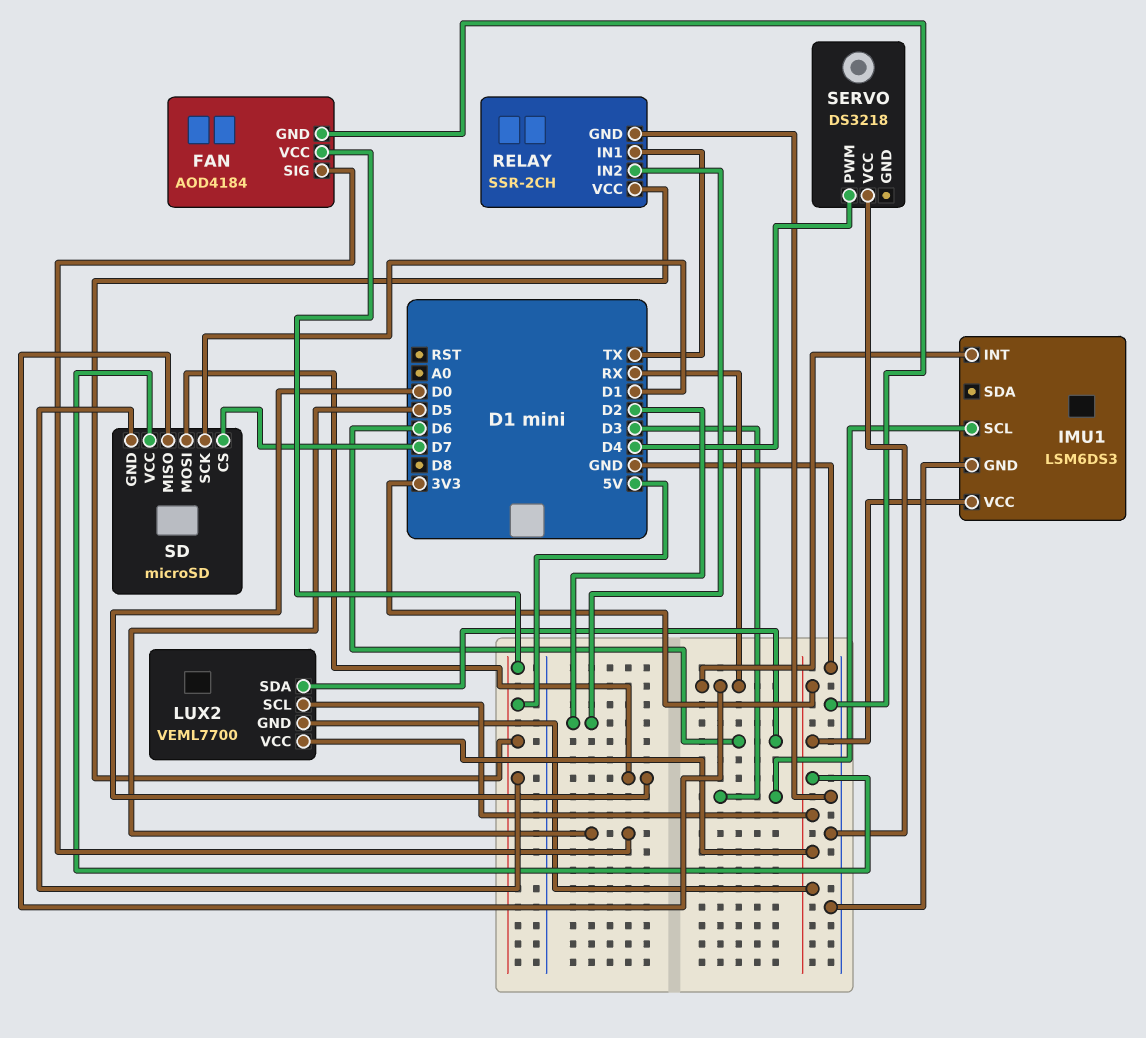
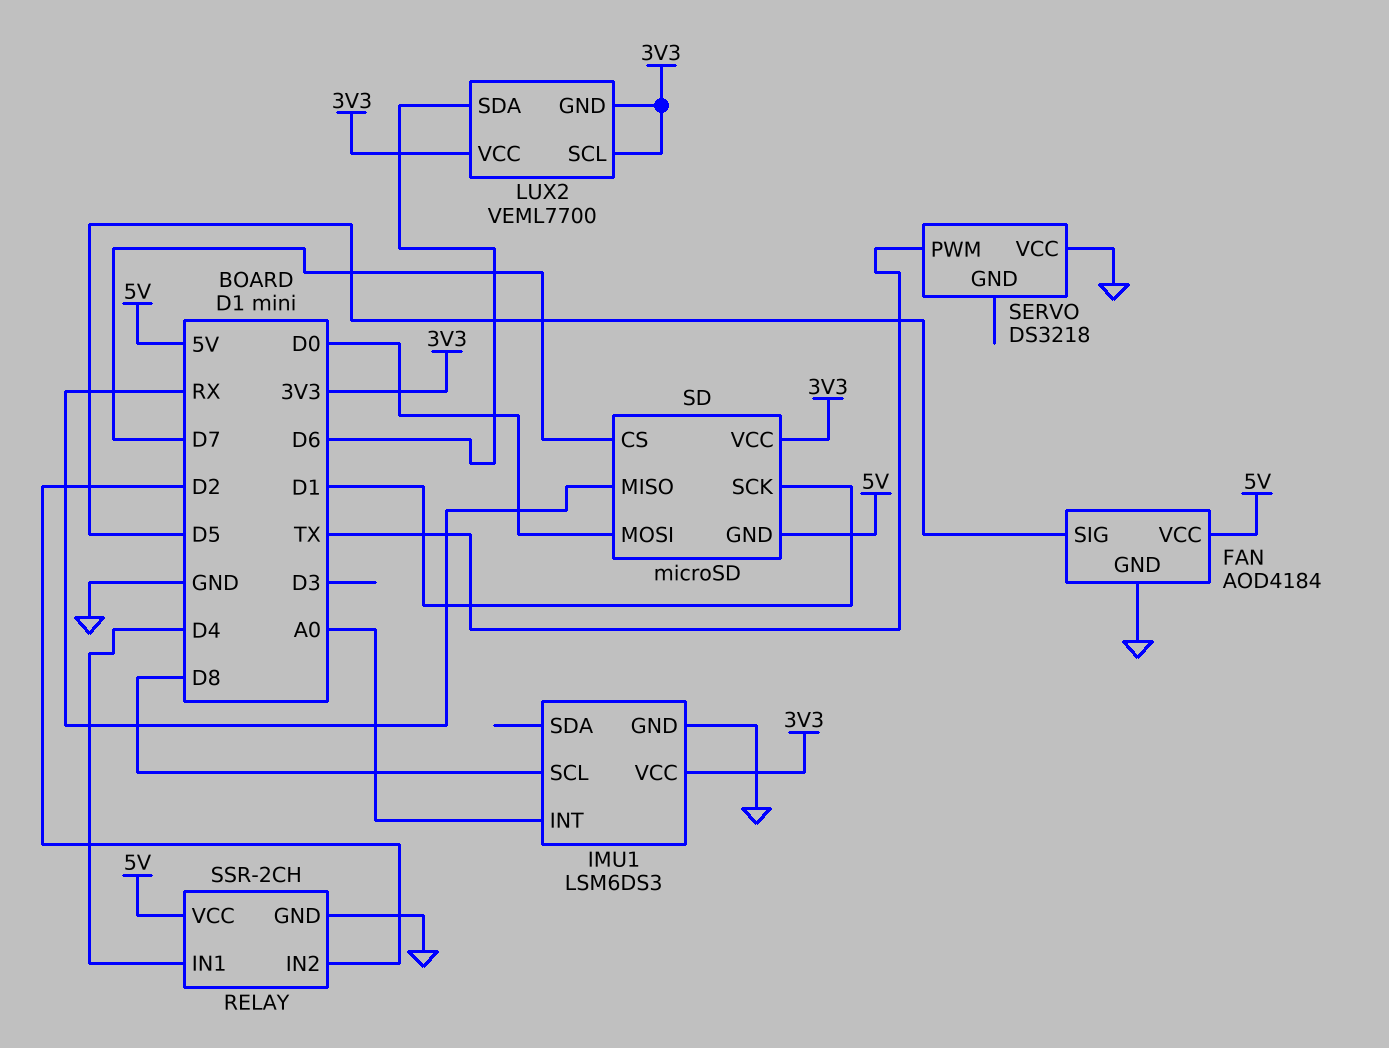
IMU1 pin INT: RX -> A0
IMU1 pin SCL: D3 -> D8
RELAY pin IN1: TX -> D4
SERVO pin PWM: D4 -> TX

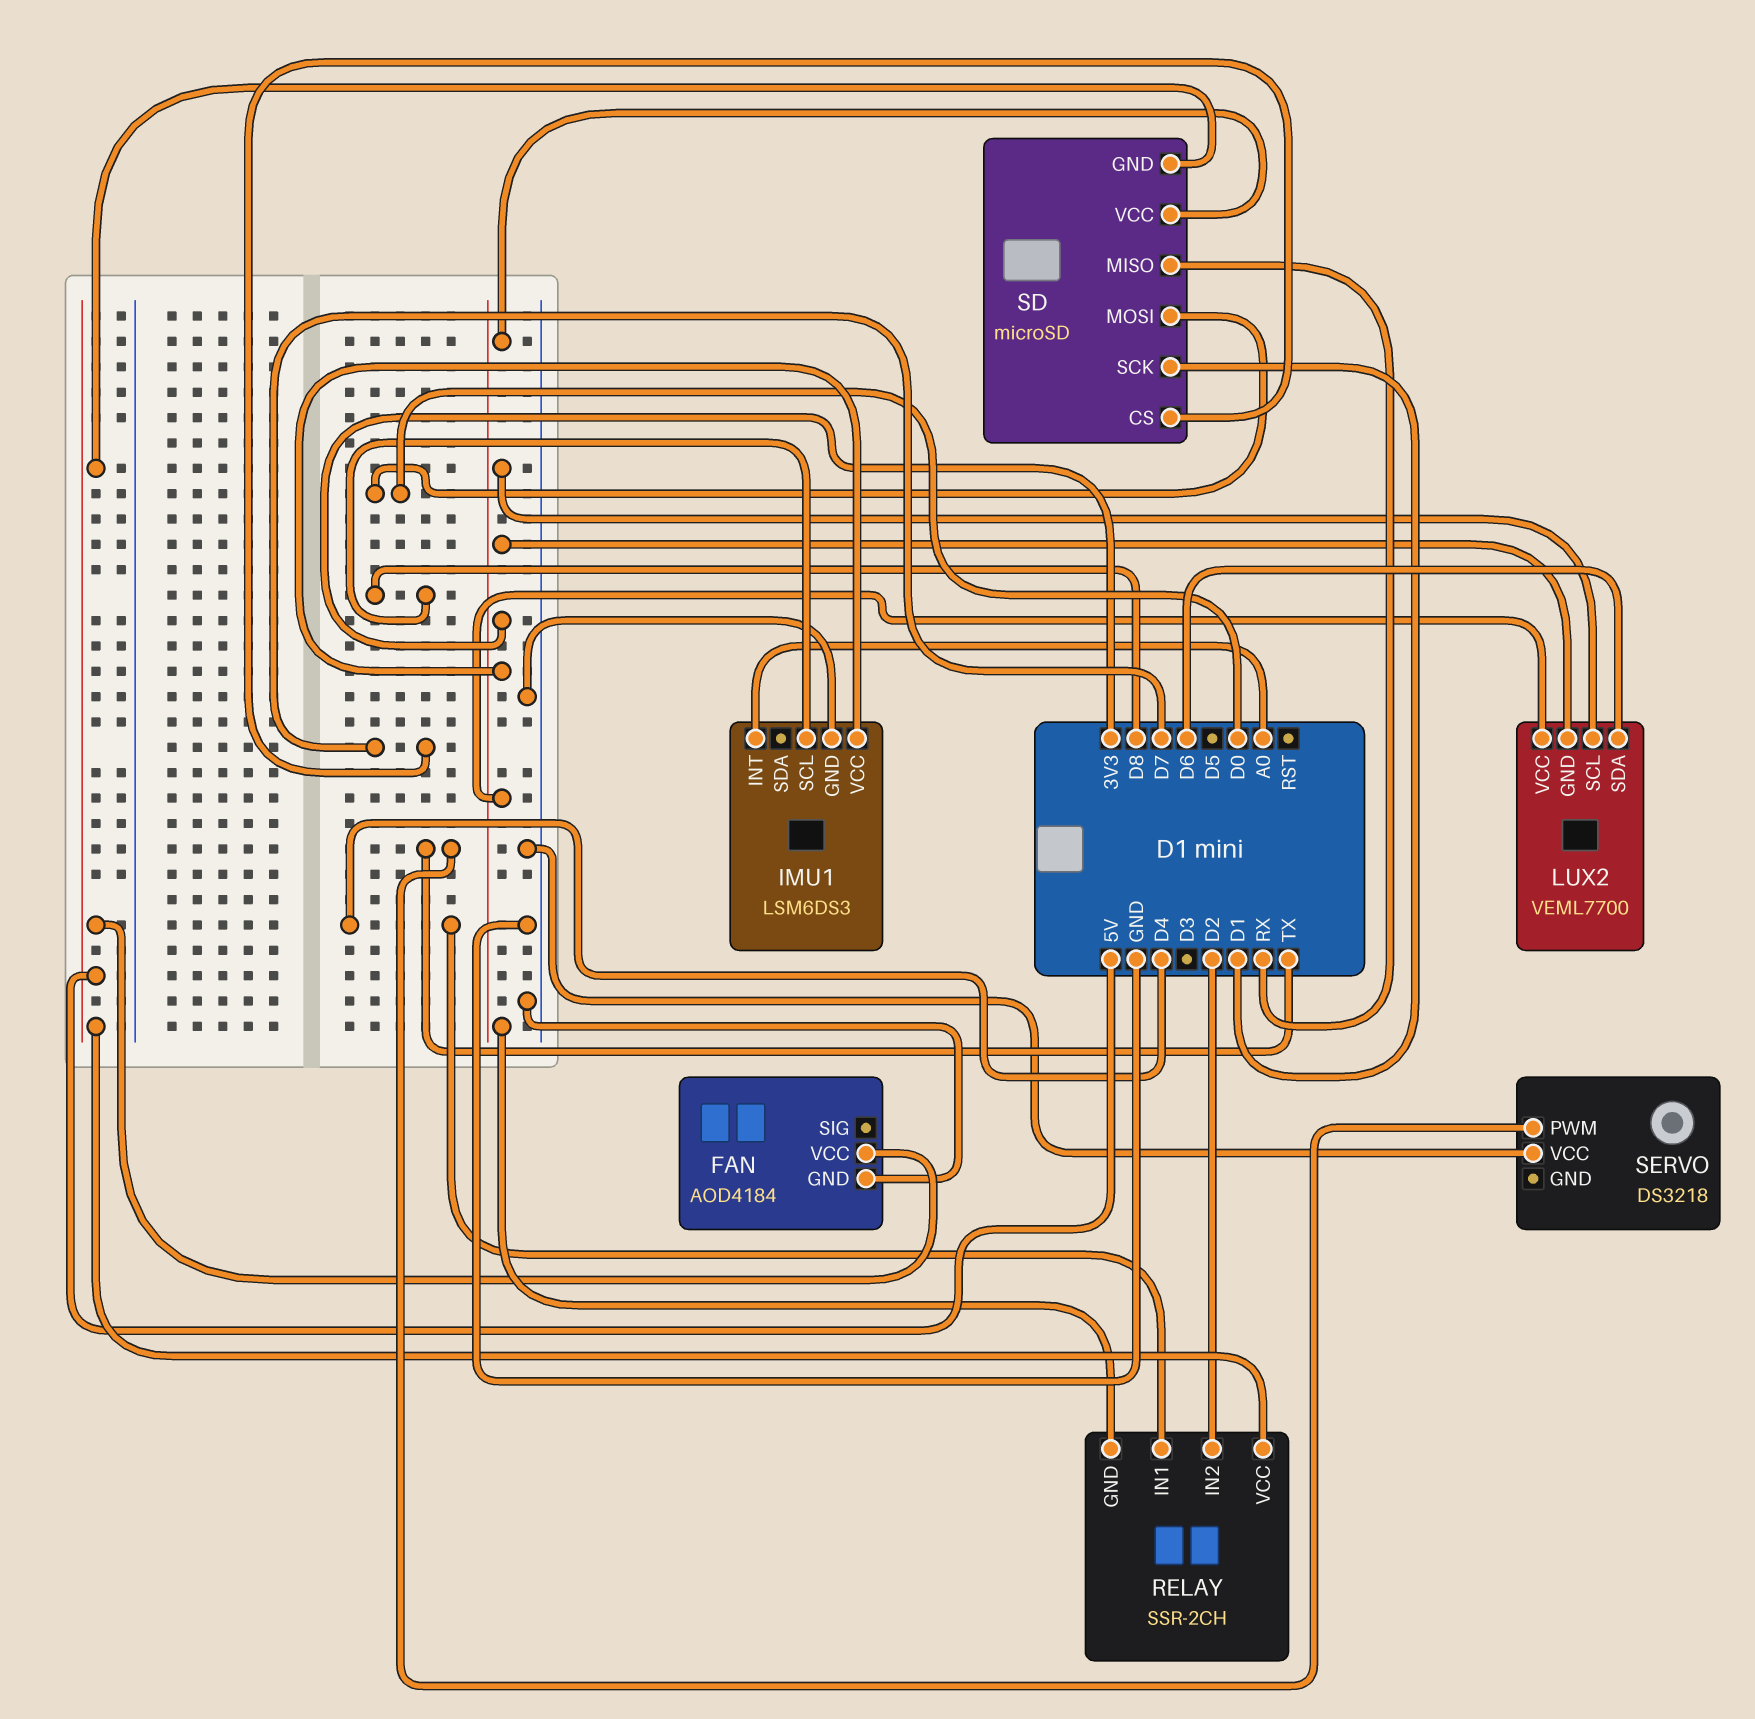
FAN pin SIG: D5 -> none
RELAY pin GND: GND -> 3V3

